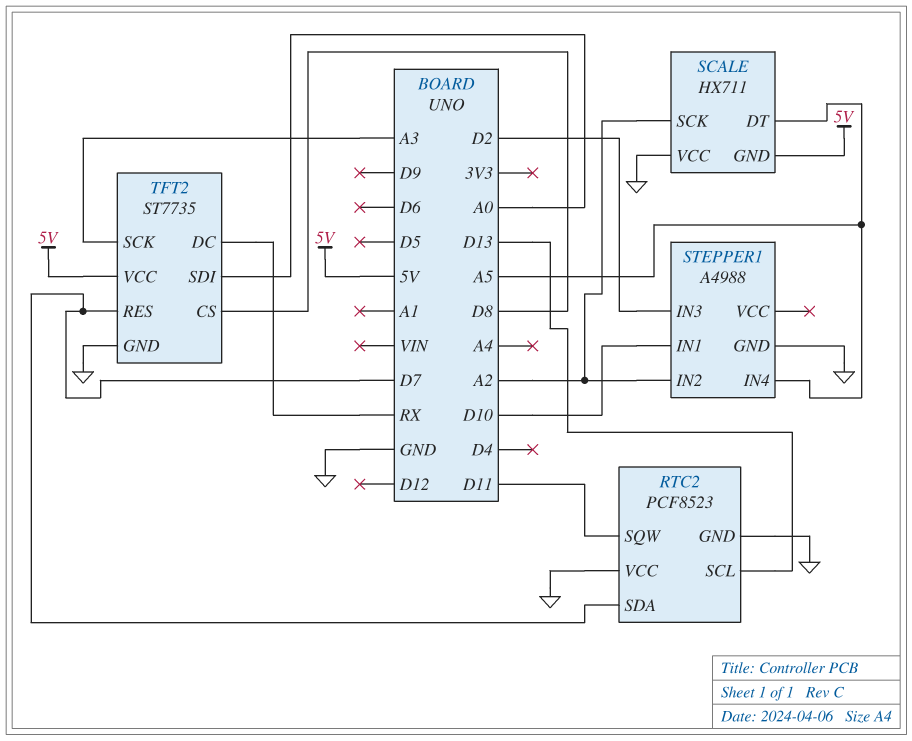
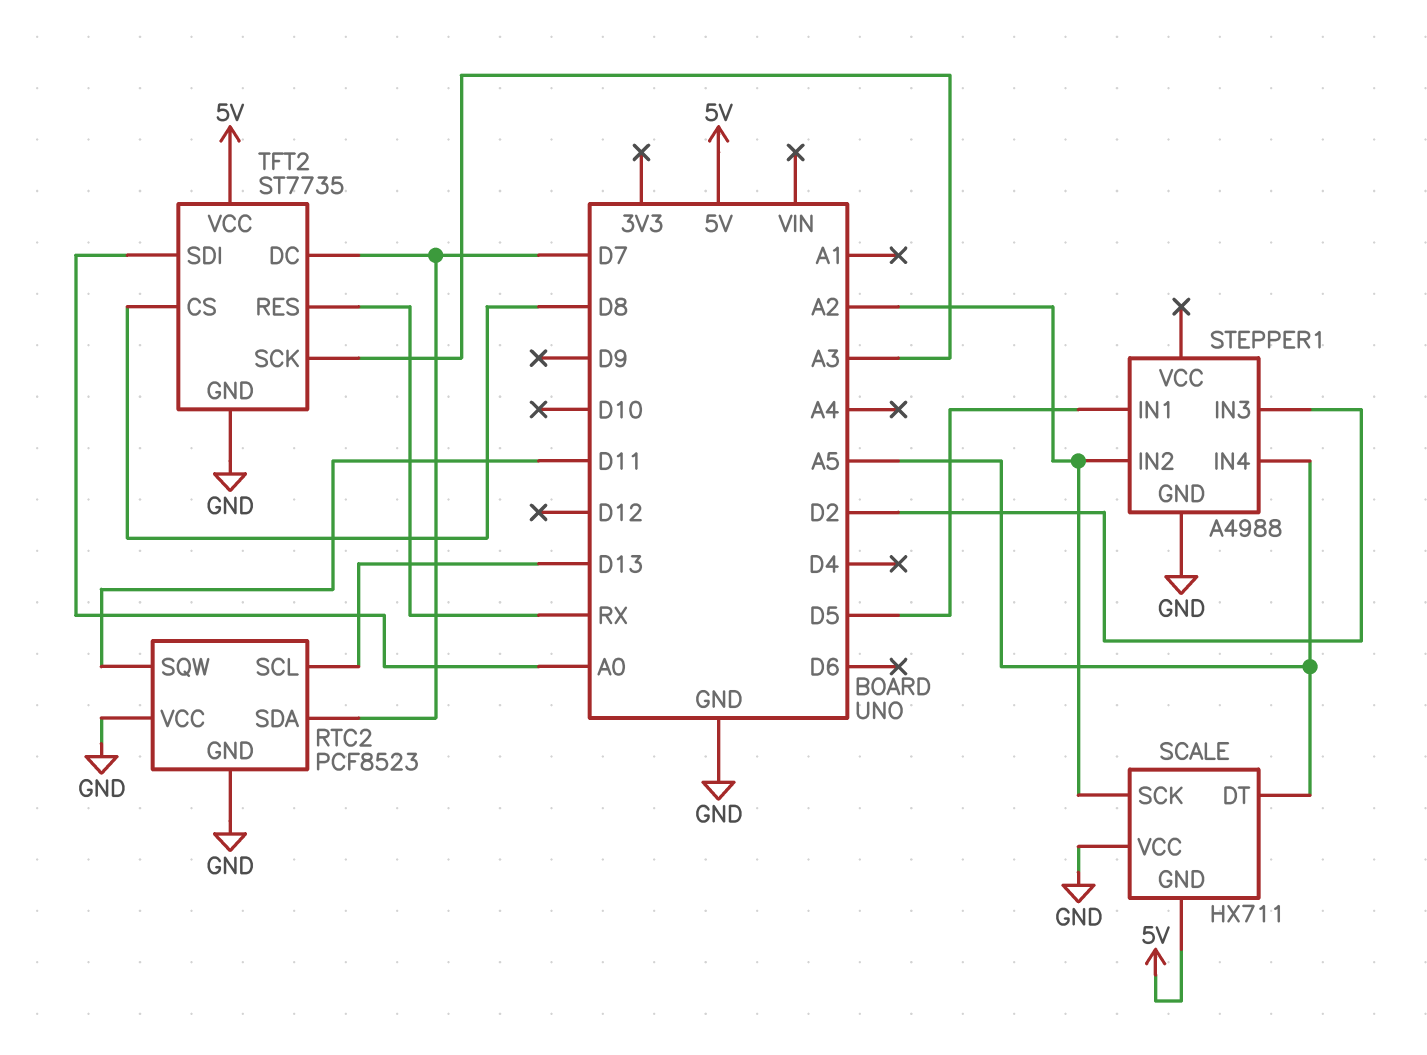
STEPPER1 pin IN1: D10 -> D5
TFT2 pin DC: RX -> D7
TFT2 pin RES: D7 -> RX

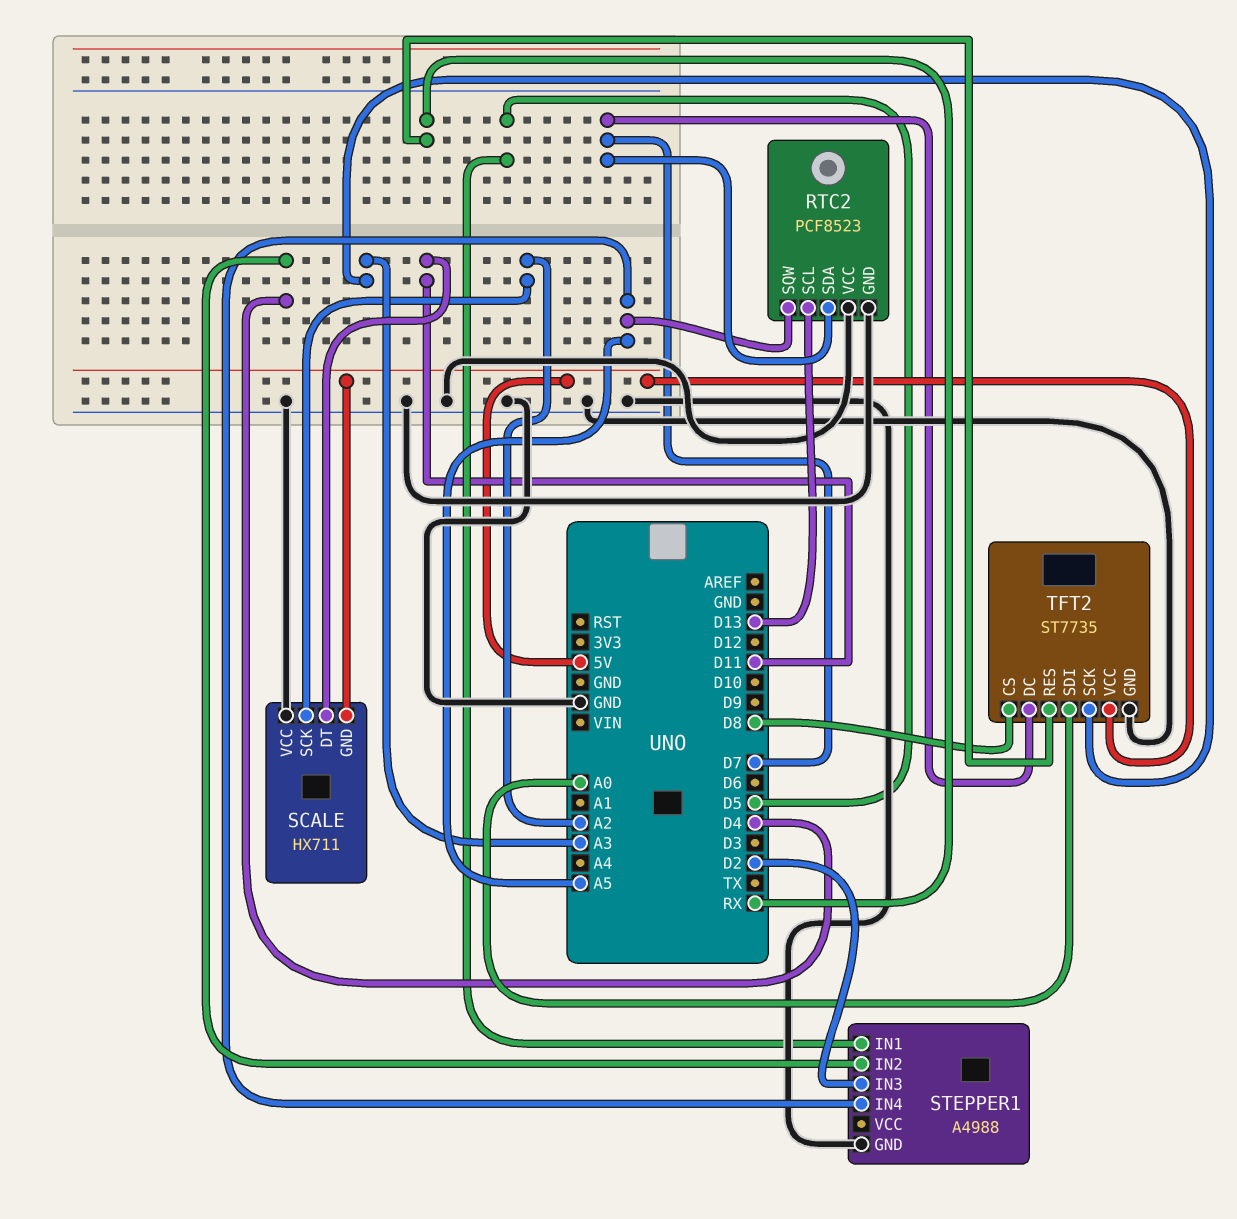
RTC2 pin SQW: D11 -> A5
SCALE pin DT: A5 -> D11
STEPPER1 pin IN2: A2 -> D4

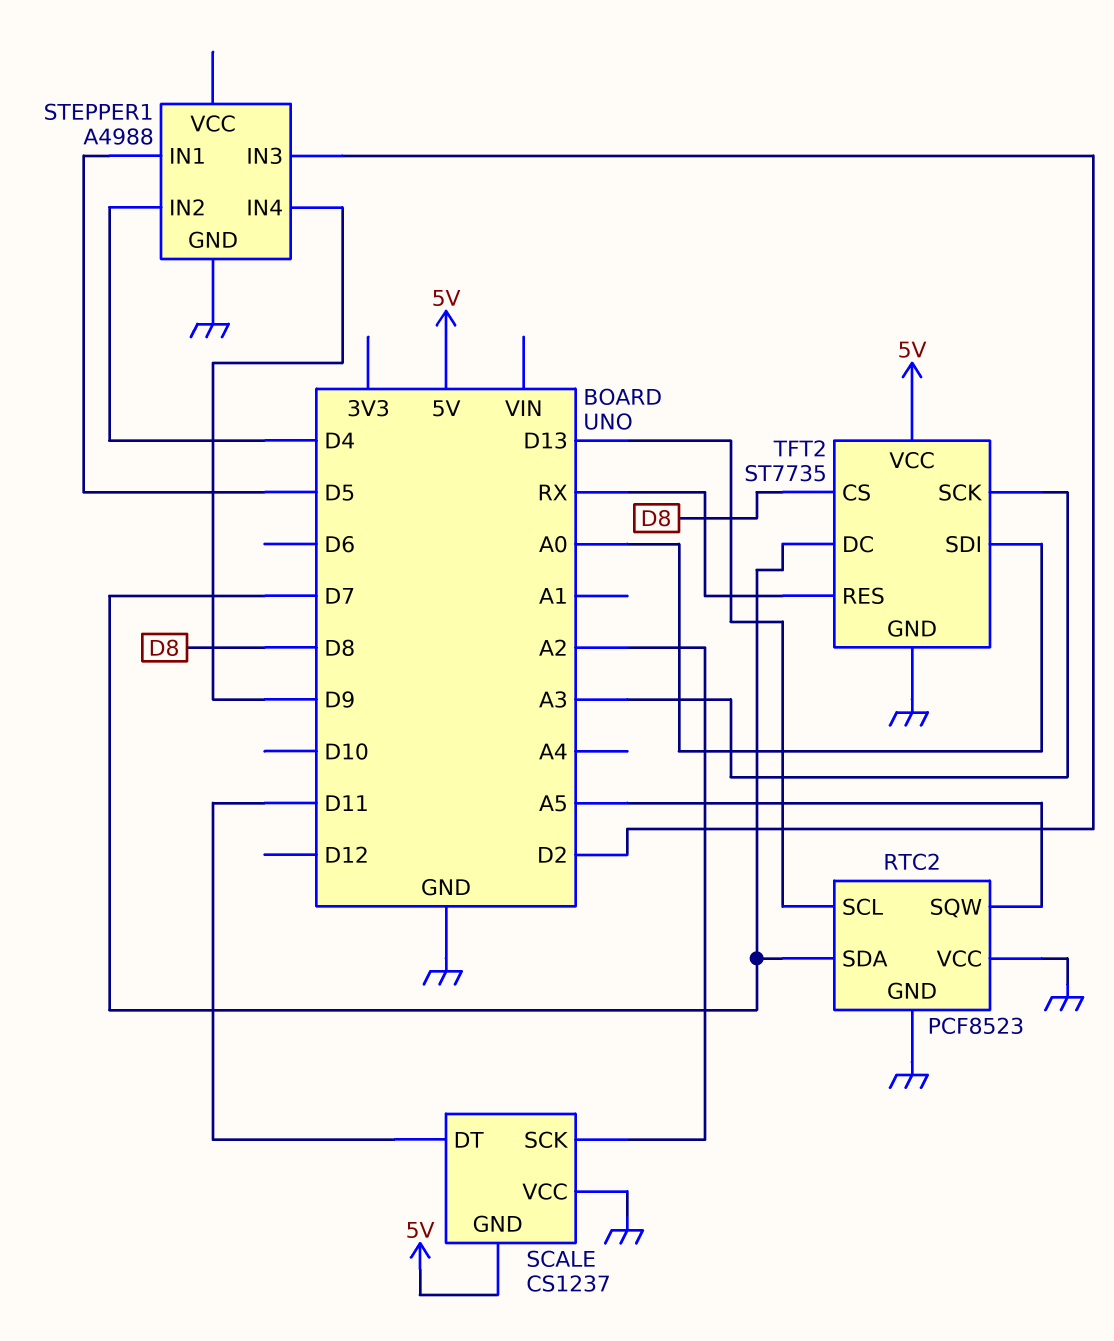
SCALE: HX711 -> CS1237
STEPPER1 pin IN4: A5 -> D9

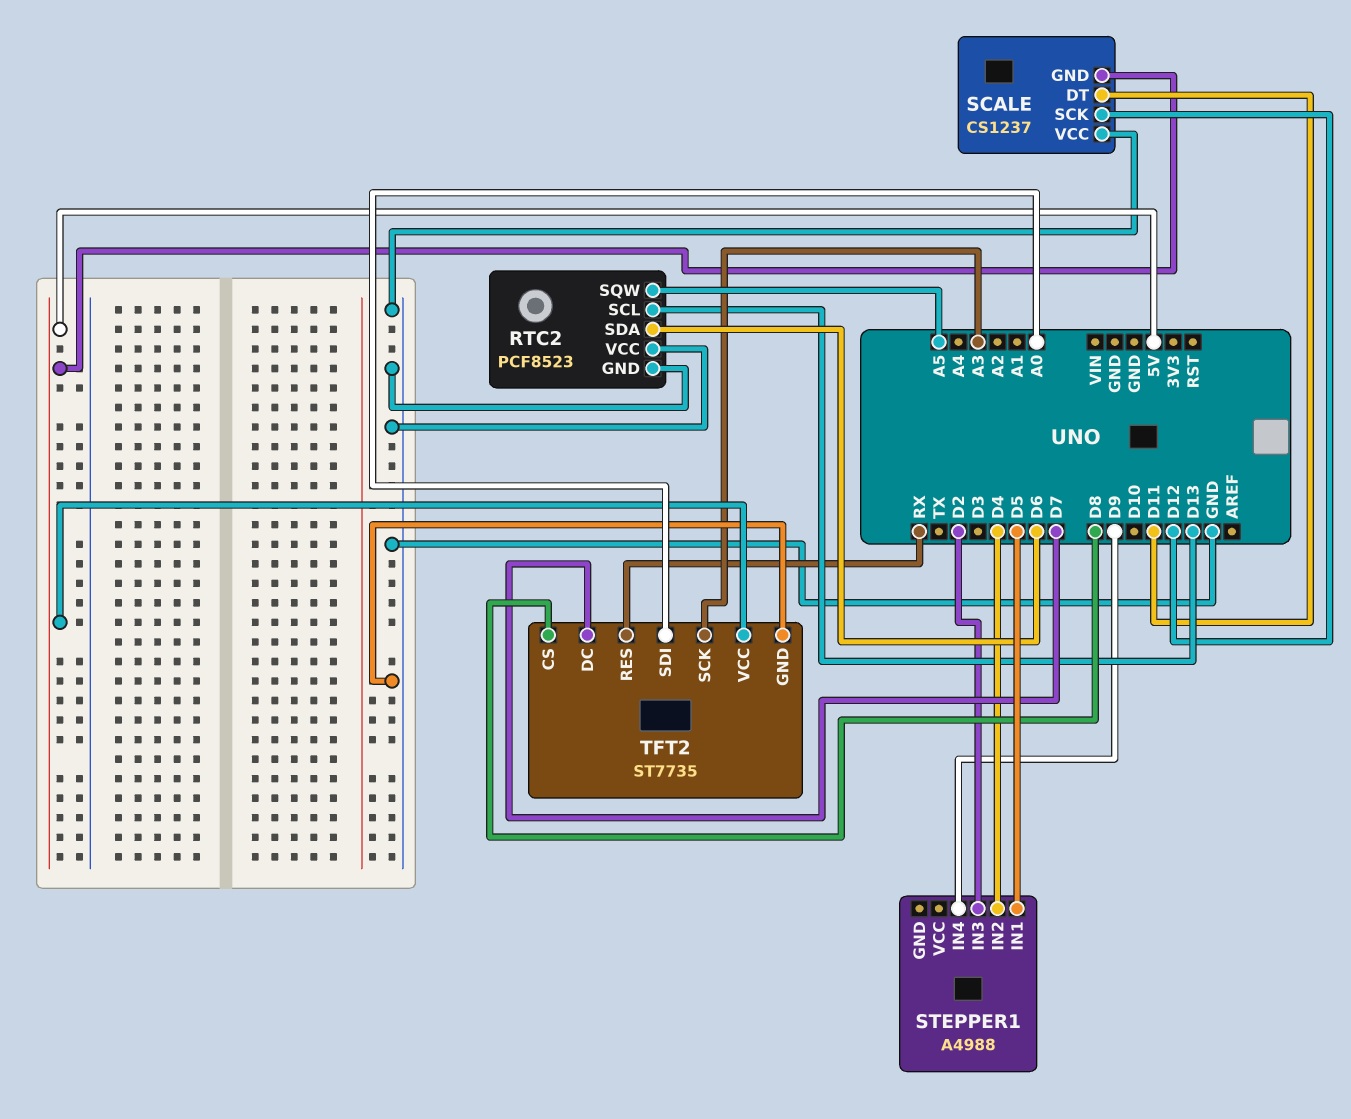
RTC2 pin SDA: D7 -> D6
SCALE pin SCK: A2 -> D12
STEPPER1 pin GND: GND -> none

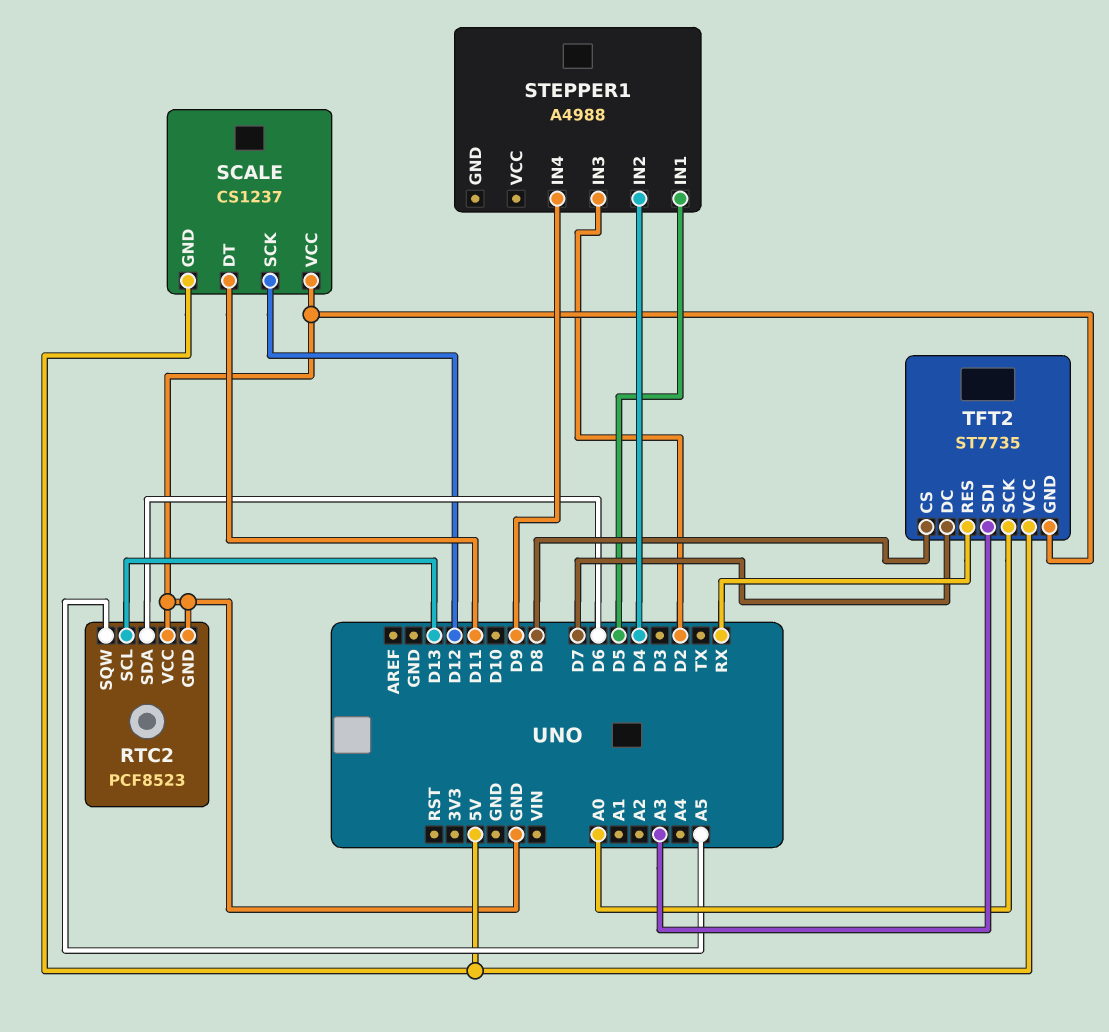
TFT2 pin SCK: A3 -> A0
TFT2 pin SDI: A0 -> A3

